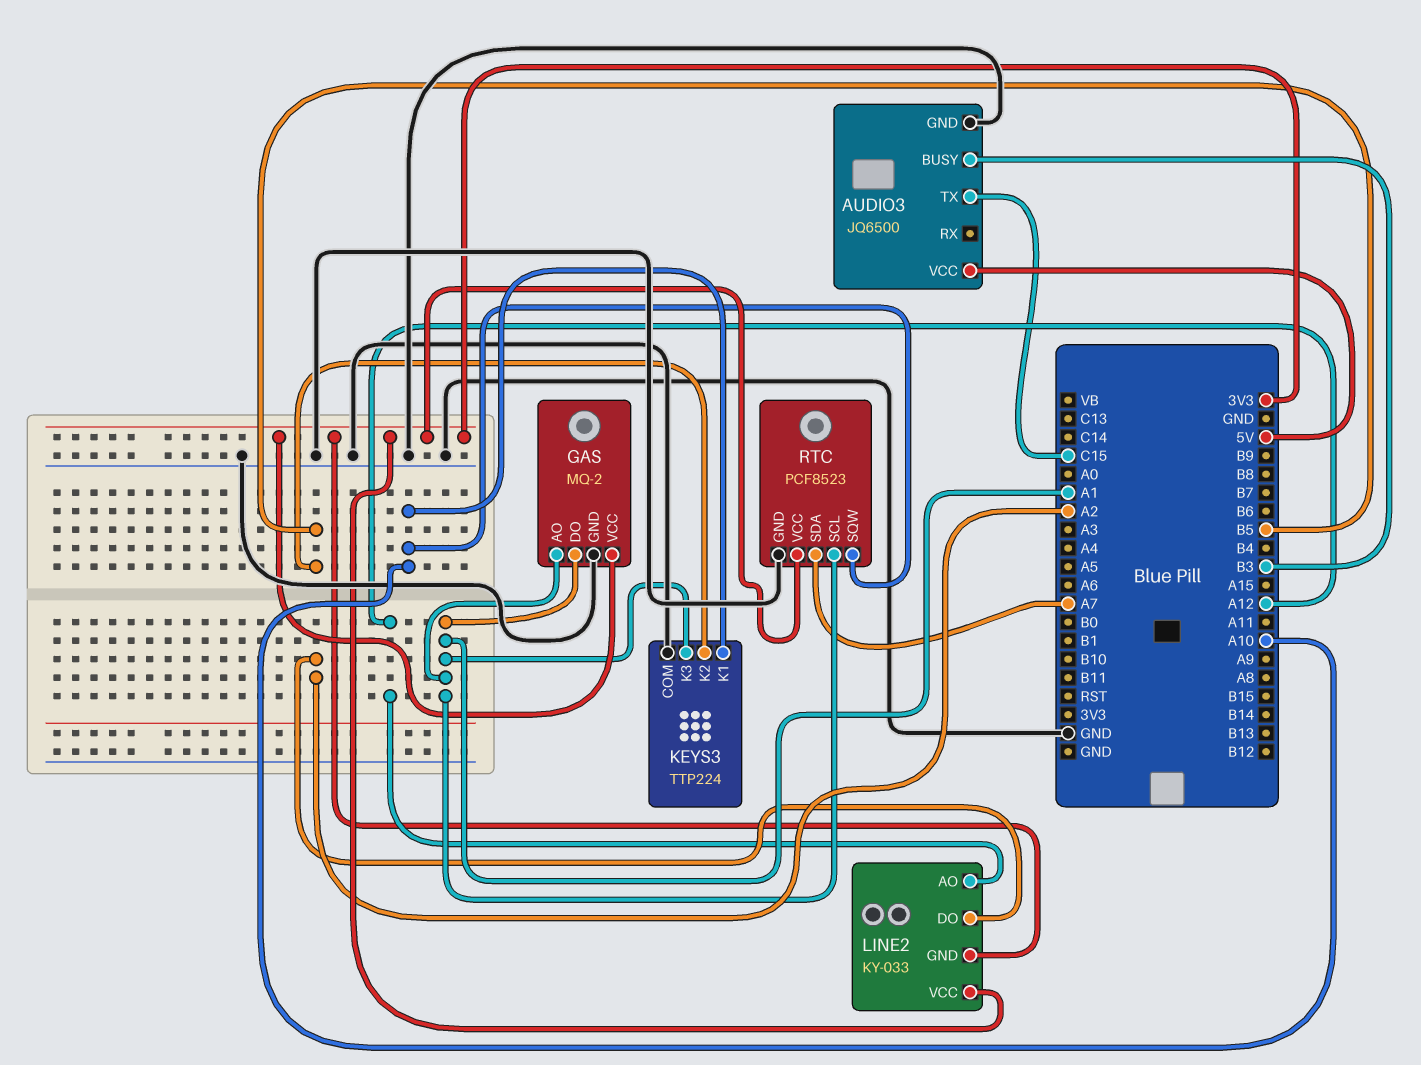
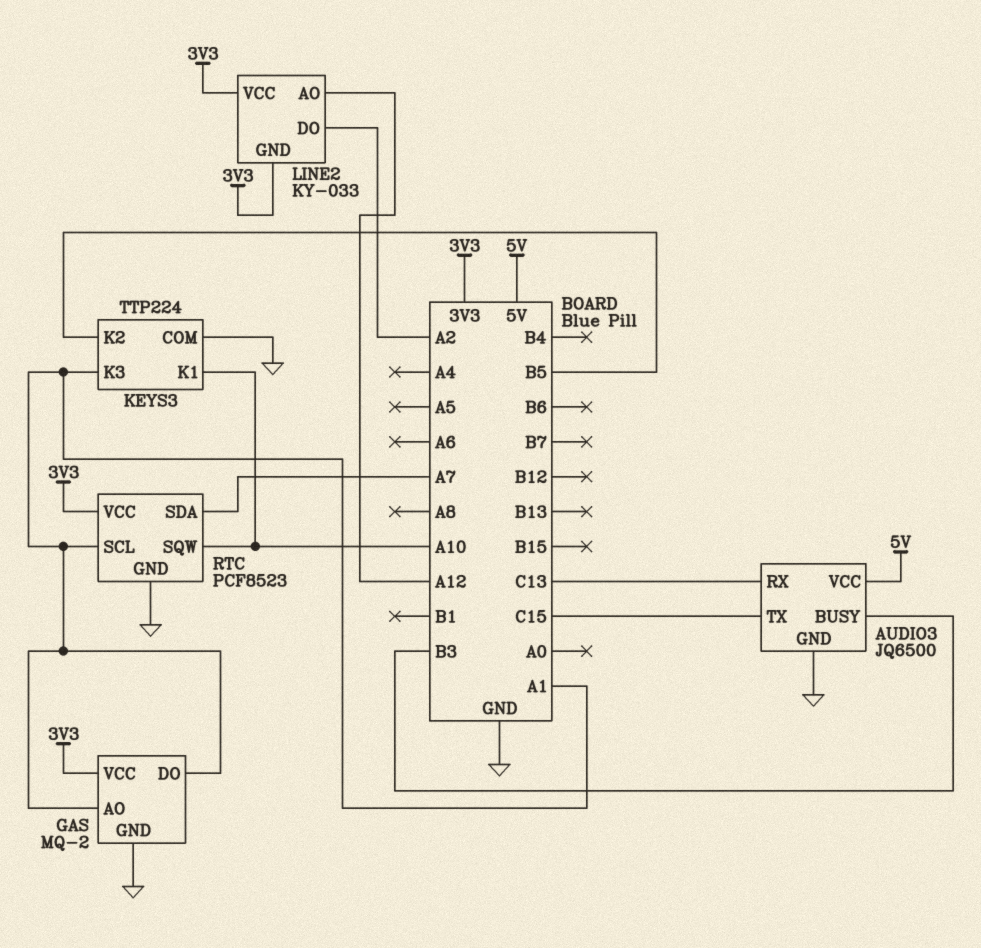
AUDIO3 pin RX: none -> C13

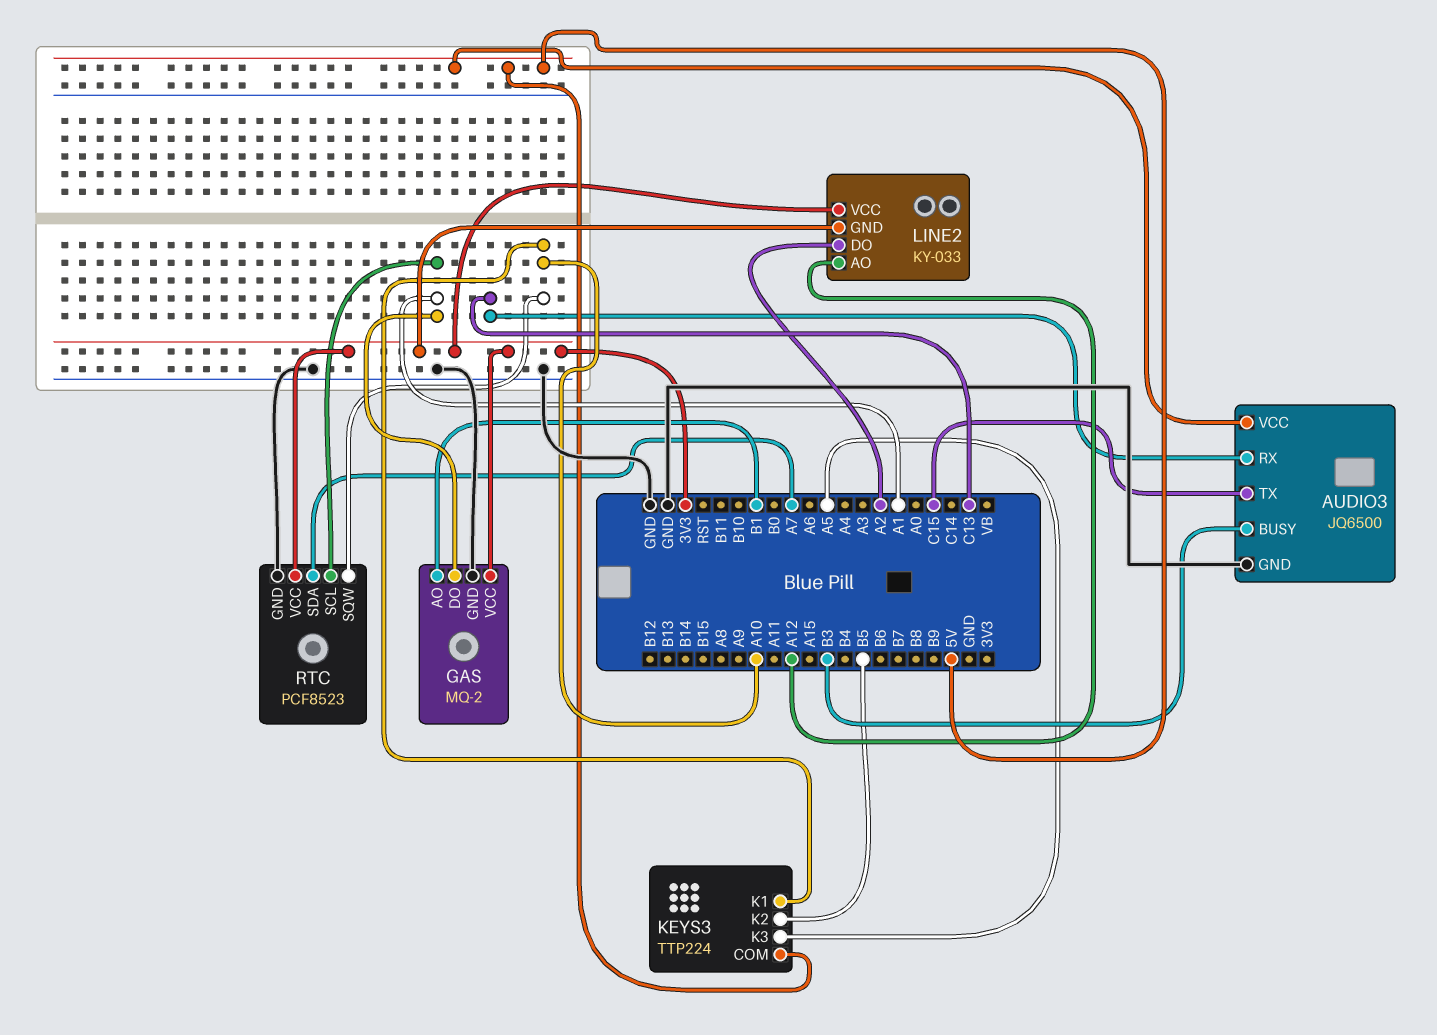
GAS pin AO: A1 -> B1
KEYS3 pin COM: GND -> 5V
KEYS3 pin K3: A1 -> A5

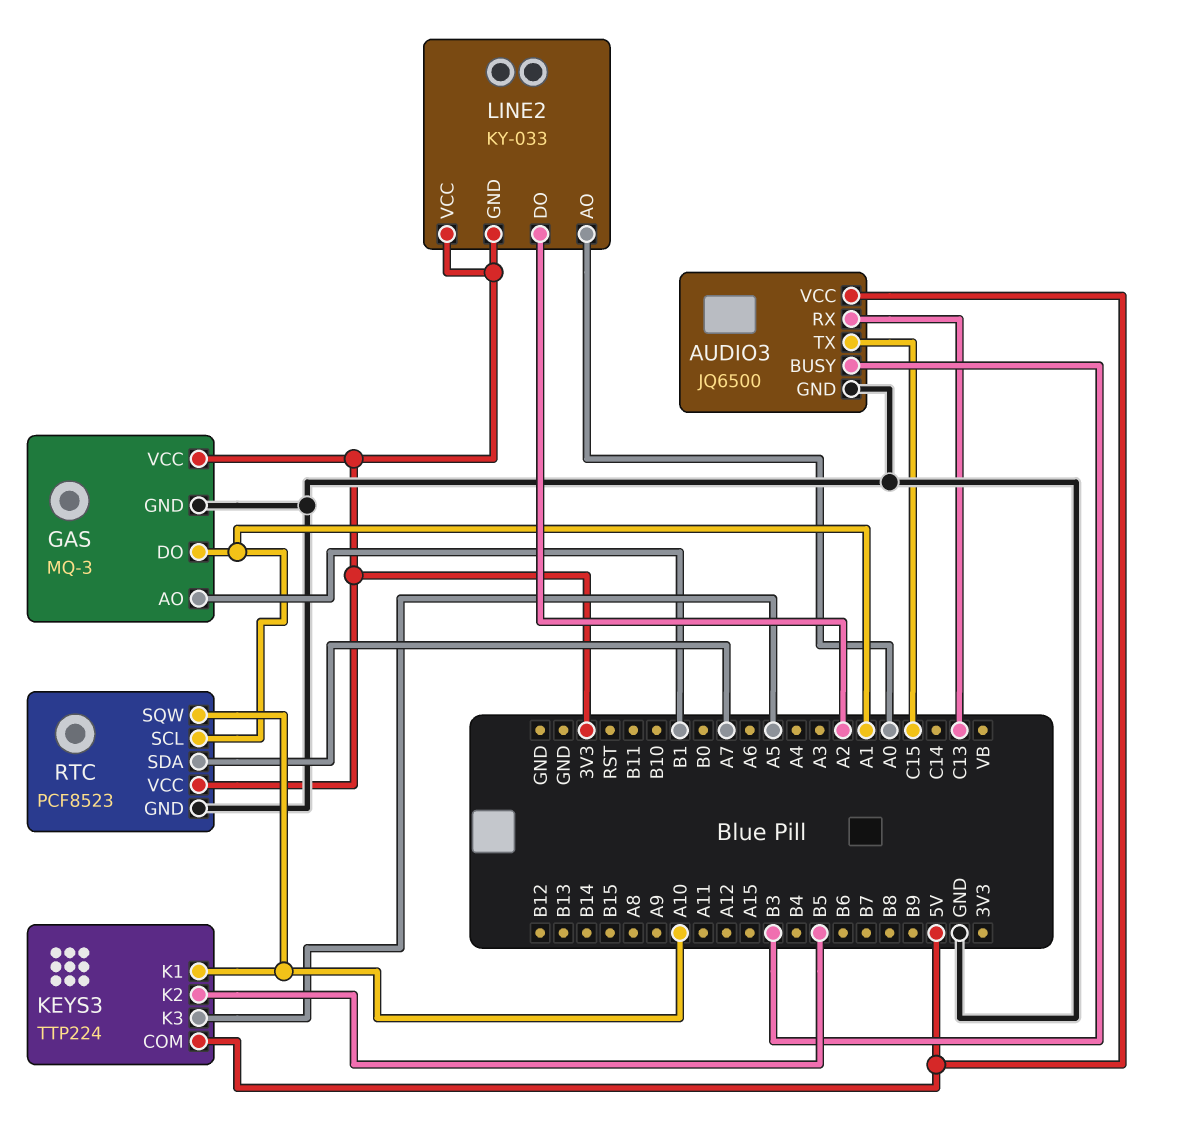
GAS: MQ-2 -> MQ-3
LINE2 pin AO: A12 -> A0

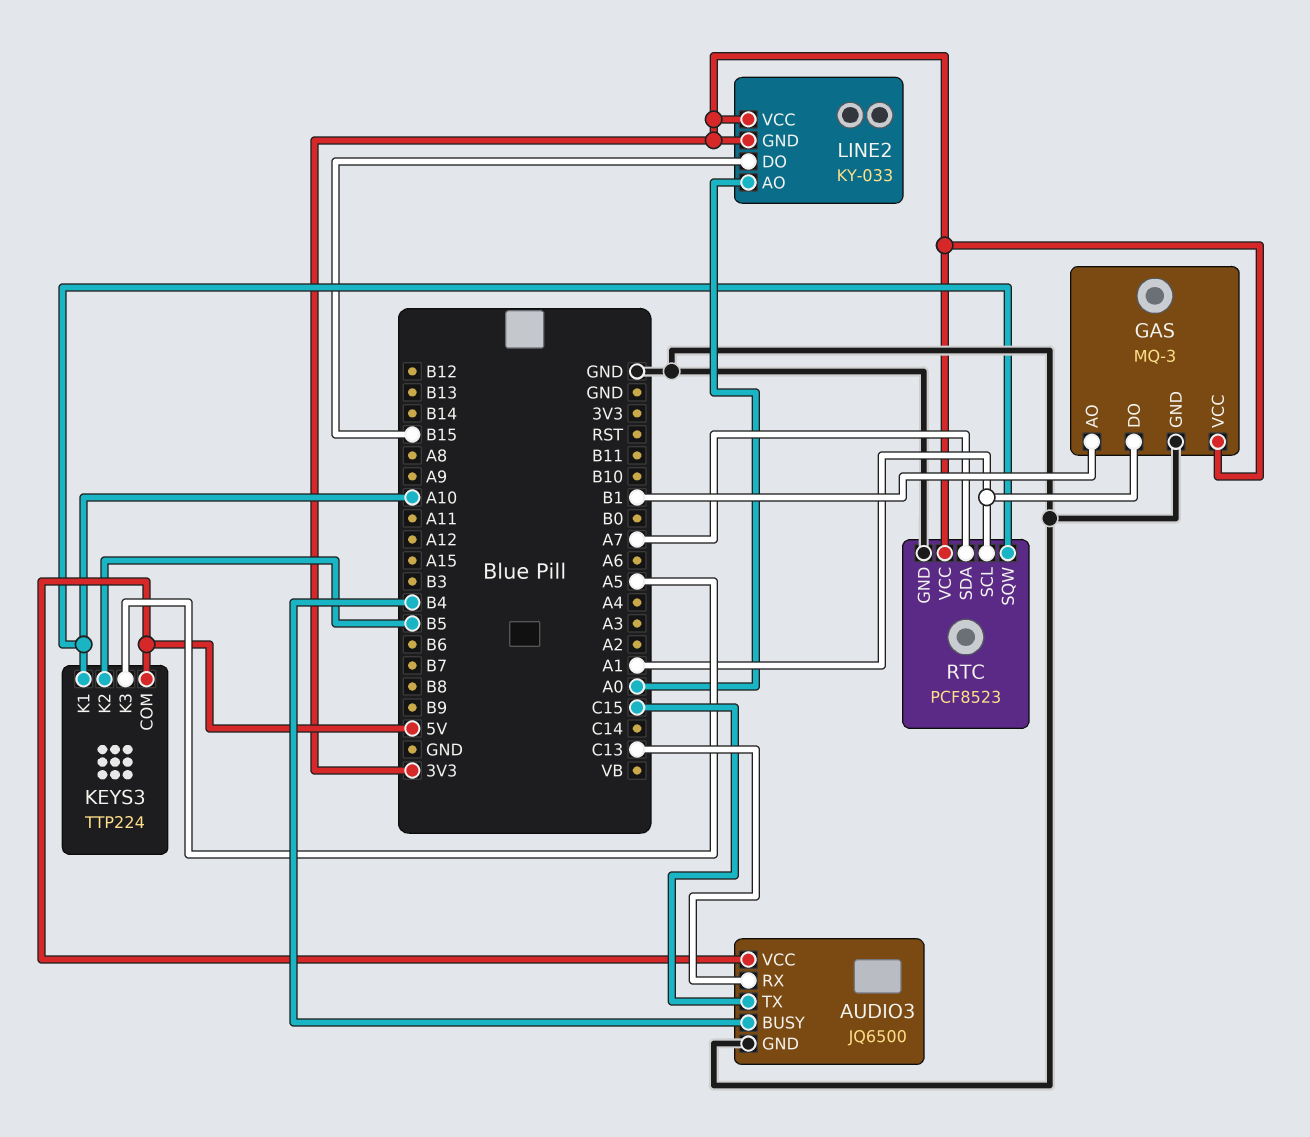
AUDIO3 pin BUSY: B3 -> B4
LINE2 pin DO: A2 -> B15

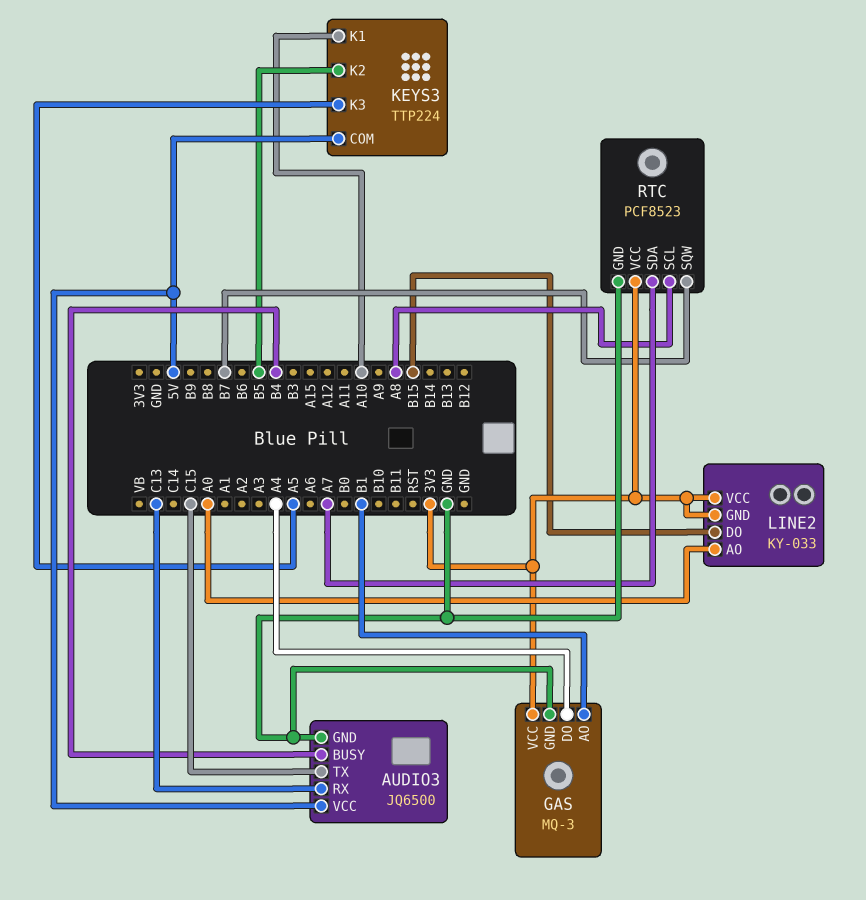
GAS pin DO: A1 -> A4
RTC pin SCL: A1 -> A8
RTC pin SQW: A10 -> B7

